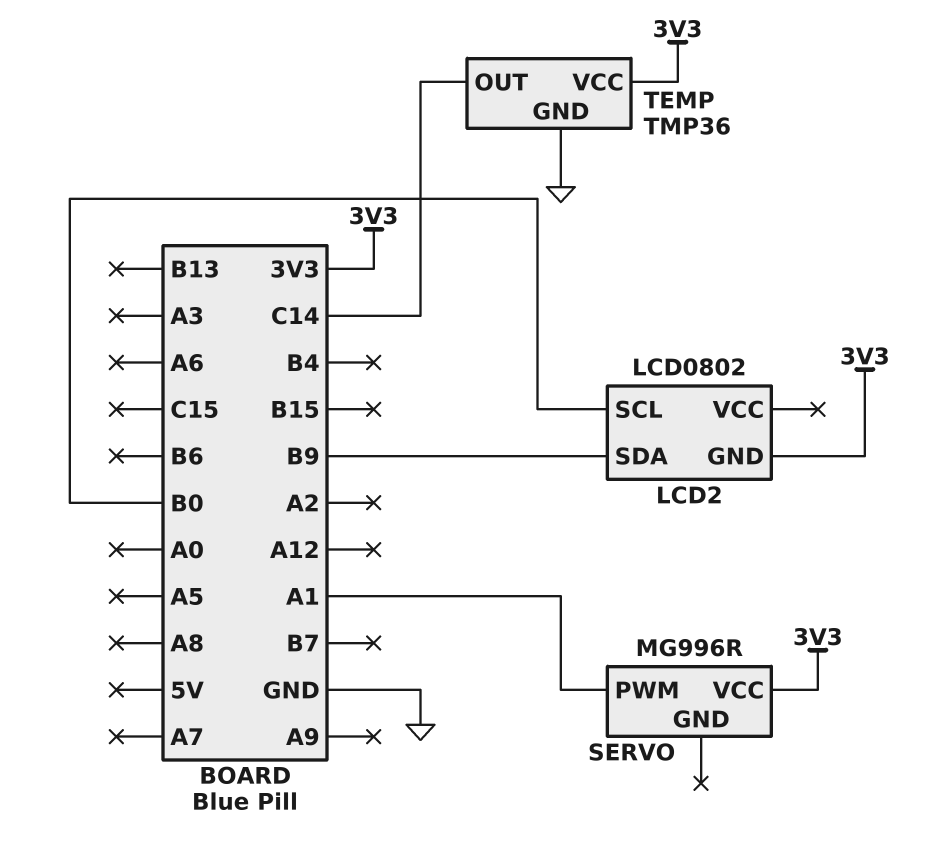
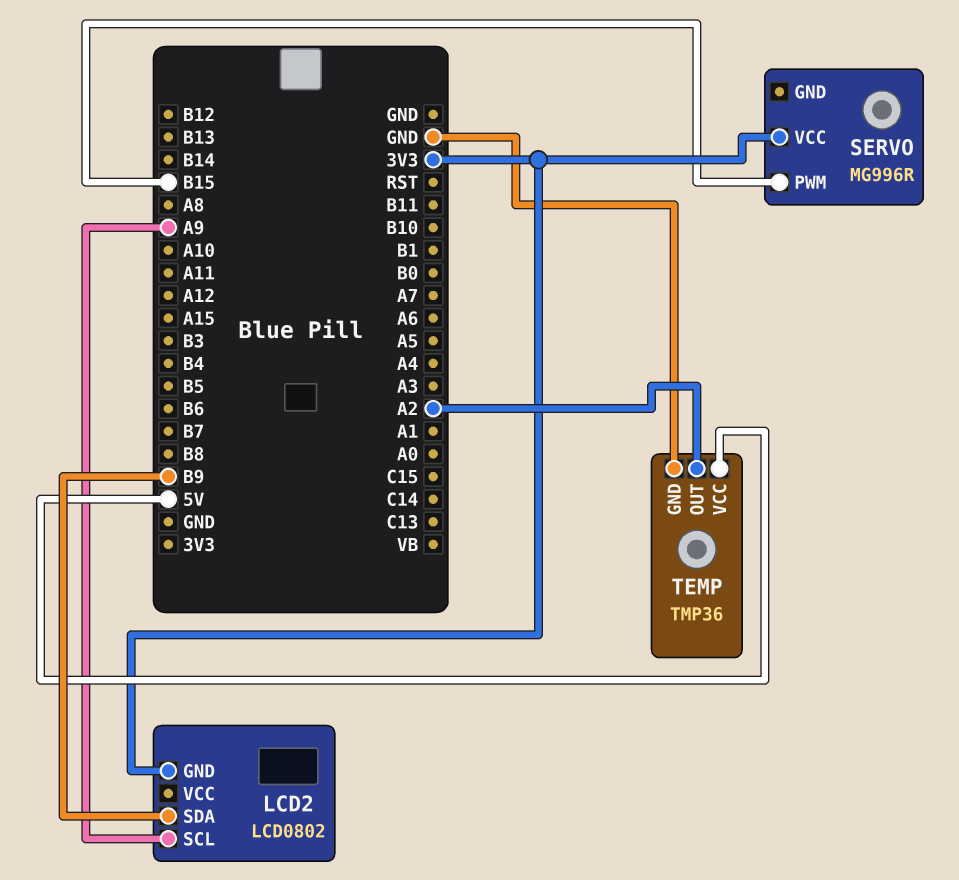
LCD2 pin SCL: B0 -> A9
SERVO pin PWM: A1 -> B15
TEMP pin OUT: C14 -> A2
TEMP pin VCC: 3V3 -> 5V

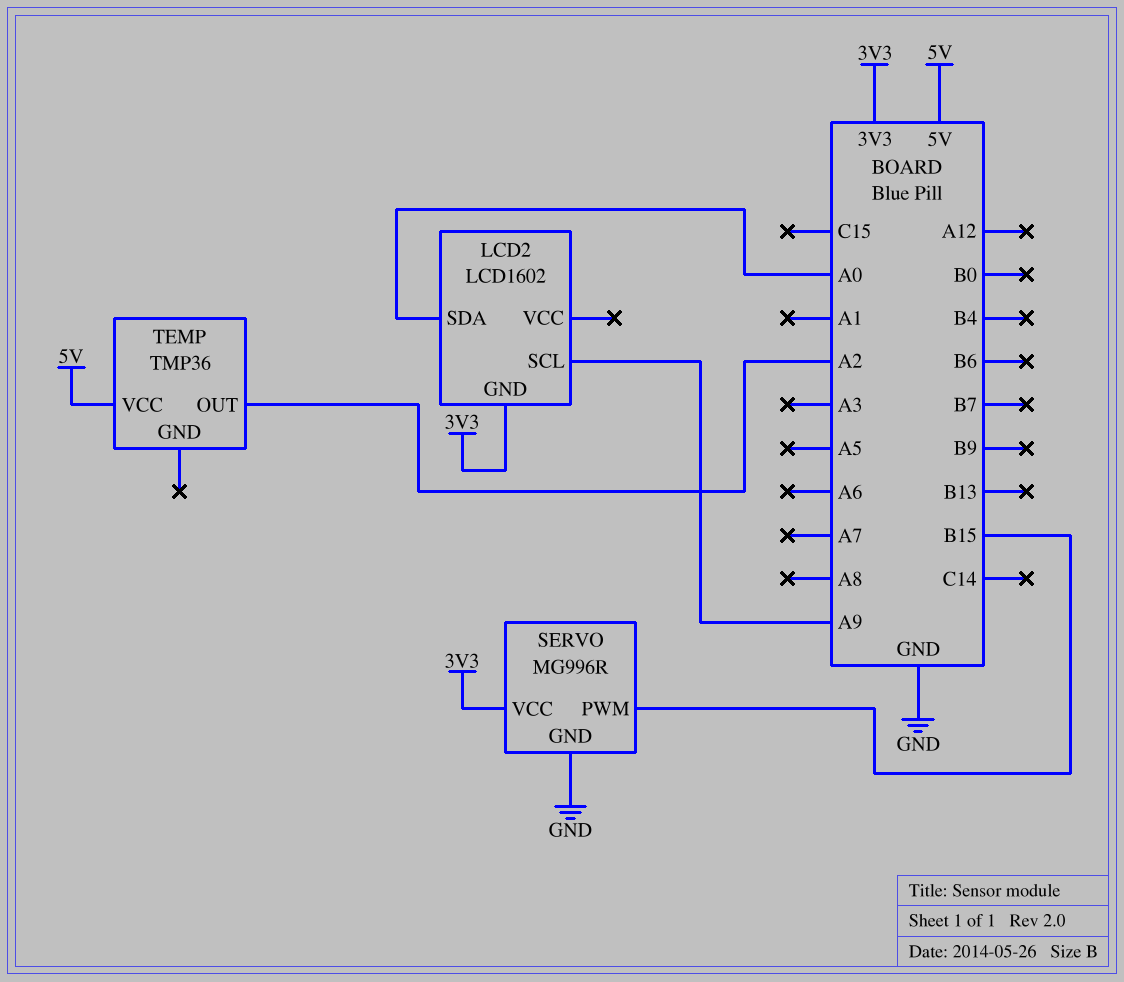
LCD2: LCD0802 -> LCD1602
LCD2 pin SDA: B9 -> A0
SERVO pin GND: none -> GND
TEMP pin GND: GND -> none

